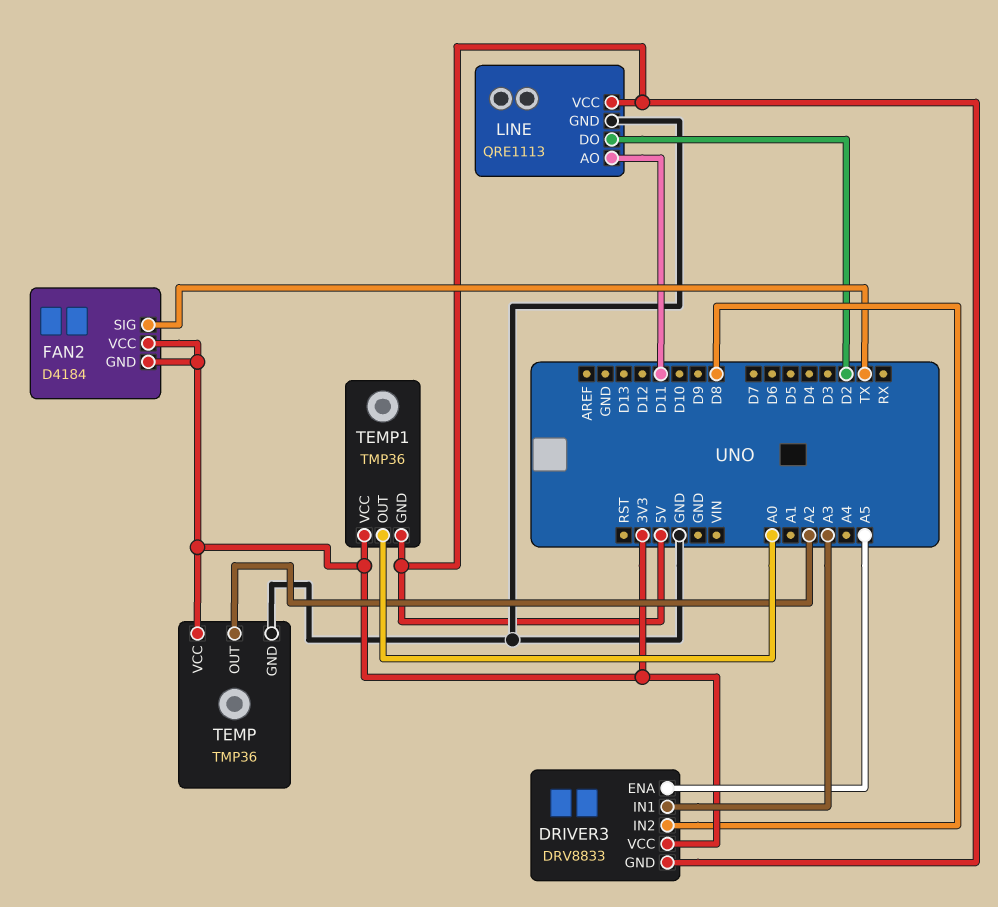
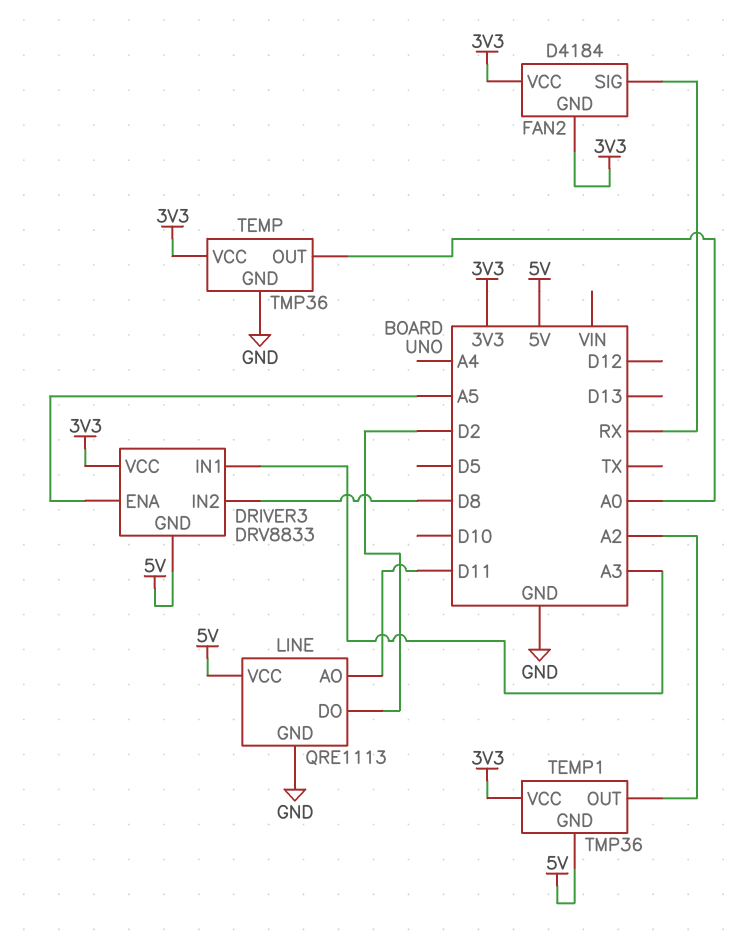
FAN2 pin SIG: TX -> RX
TEMP pin OUT: A2 -> A0
TEMP1 pin OUT: A0 -> A2

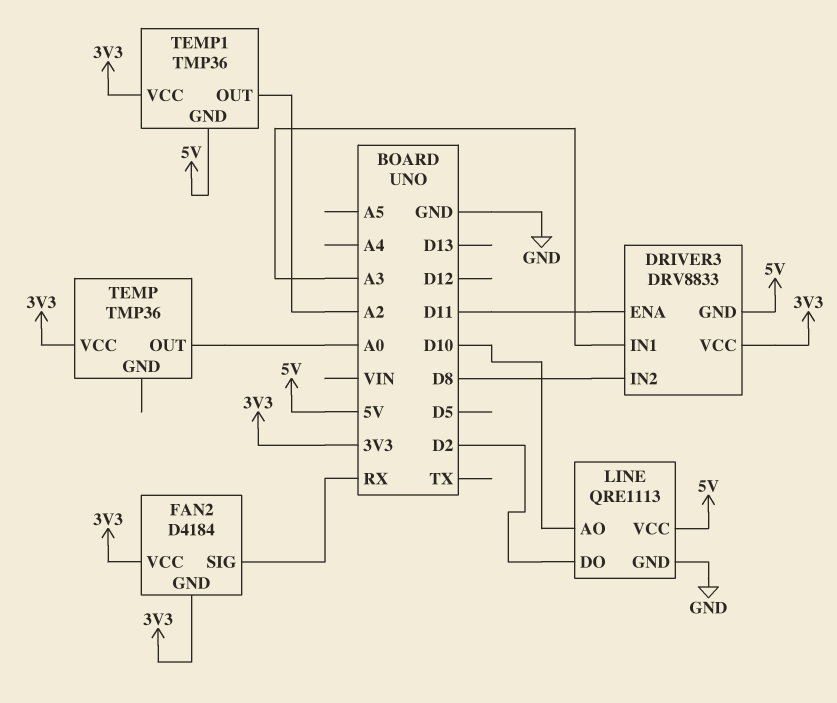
DRIVER3 pin ENA: A5 -> D11
LINE pin AO: D11 -> D10
TEMP pin GND: GND -> none

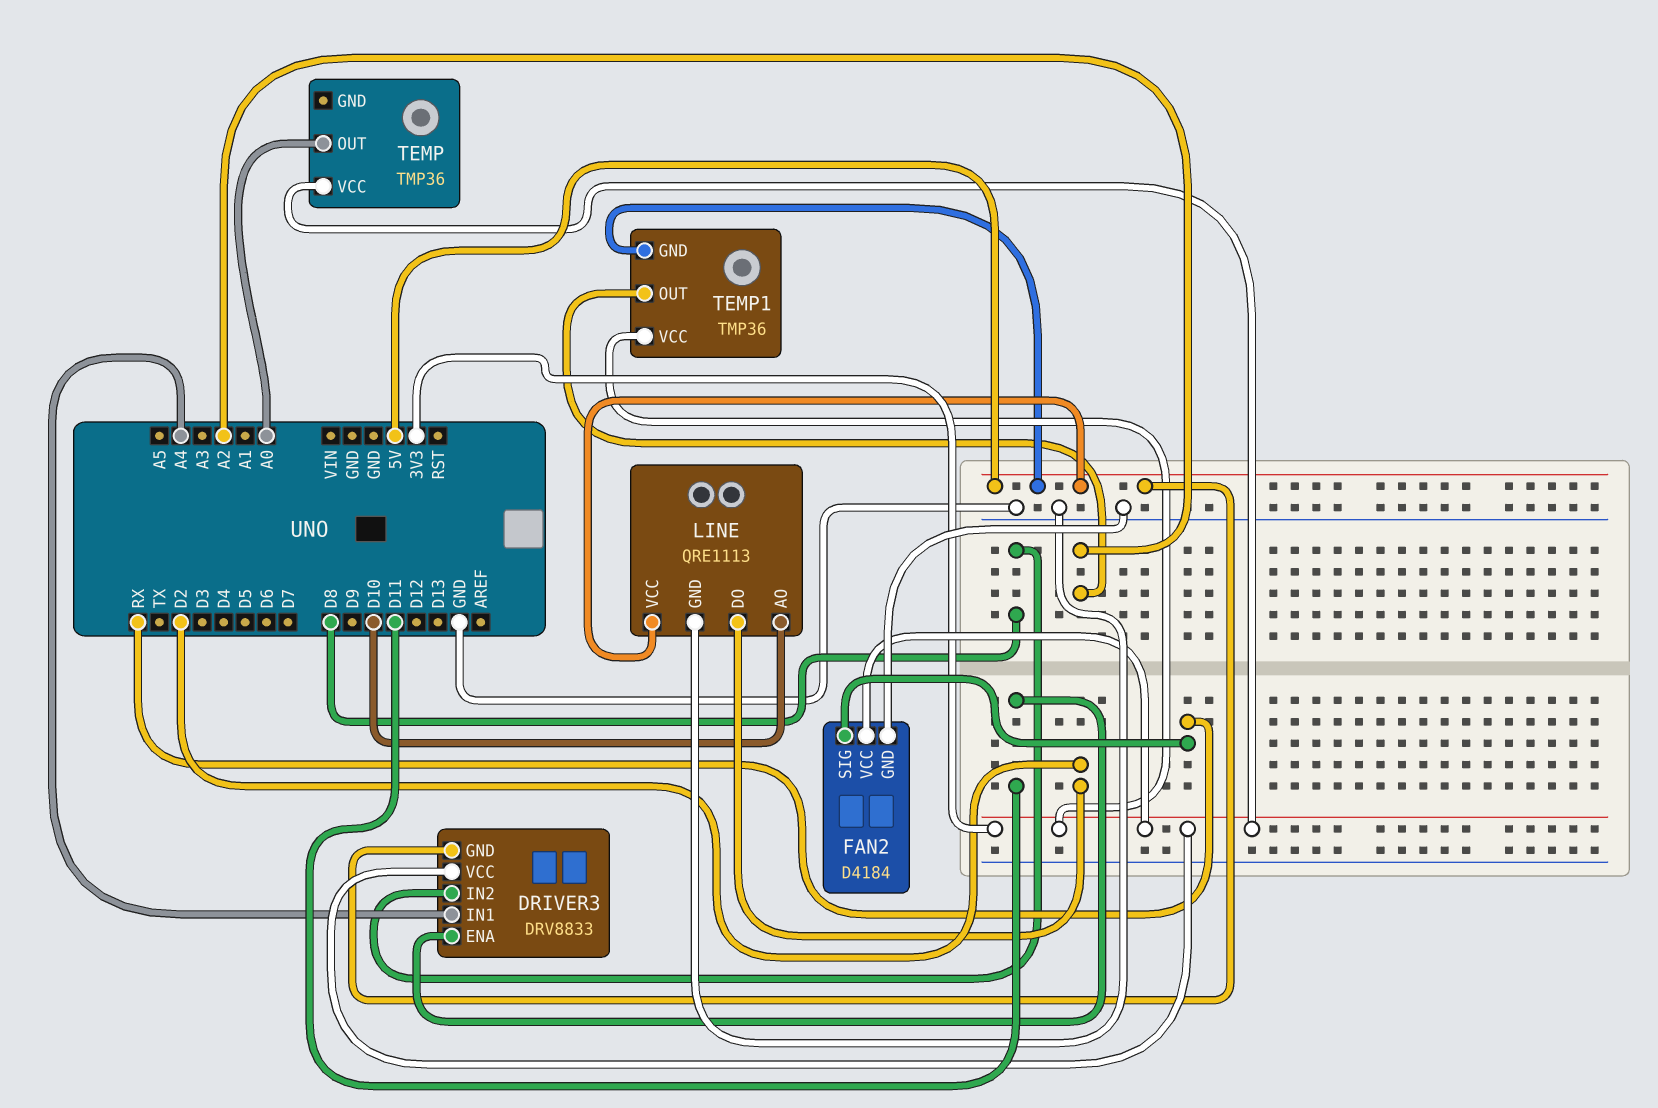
DRIVER3 pin IN1: A3 -> A4
FAN2 pin GND: 3V3 -> GND

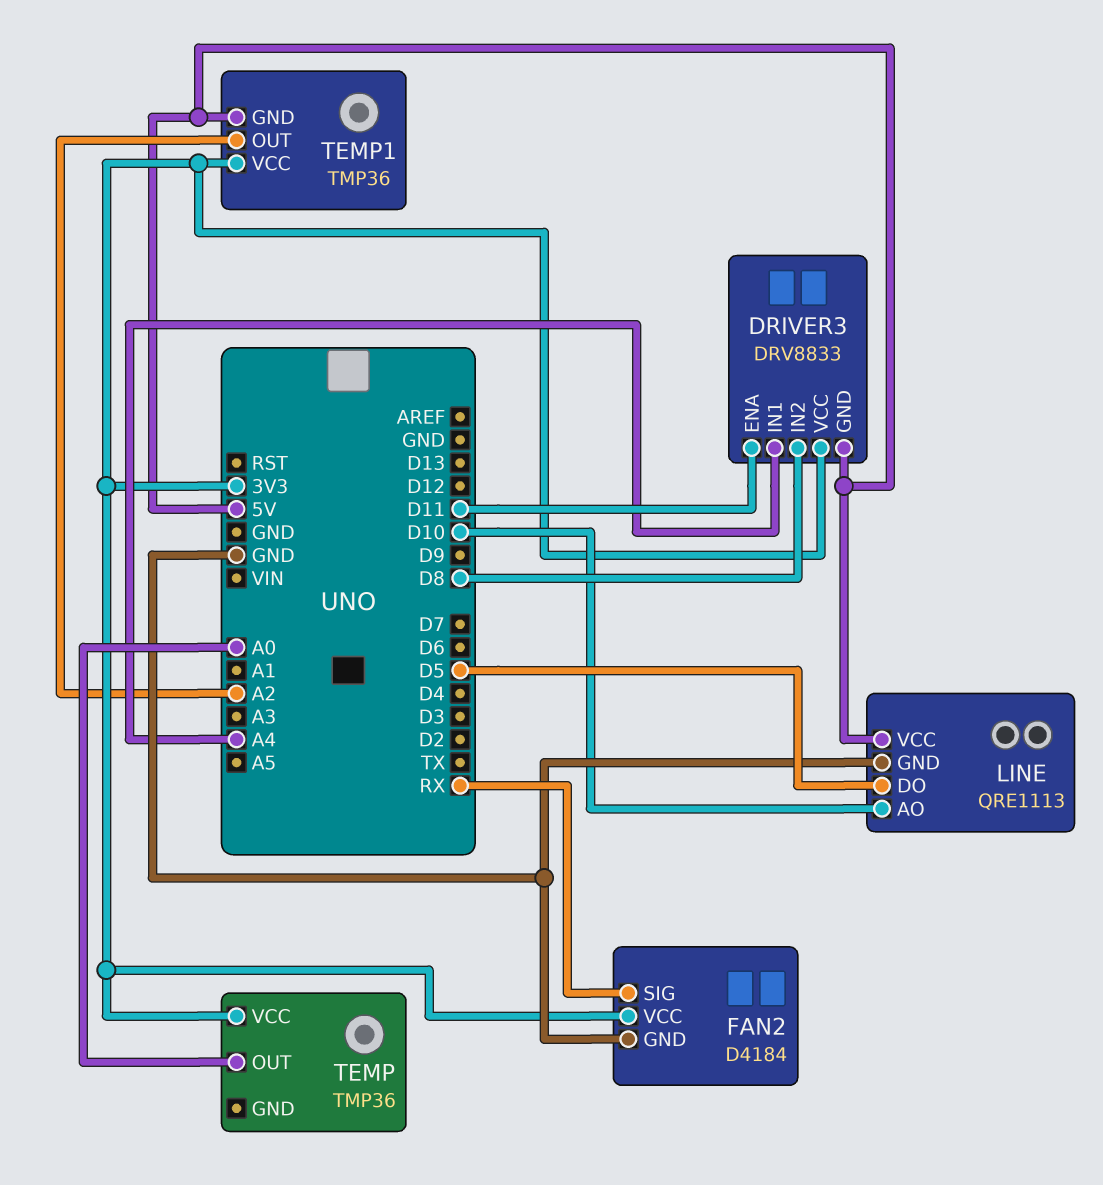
LINE pin DO: D2 -> D5

